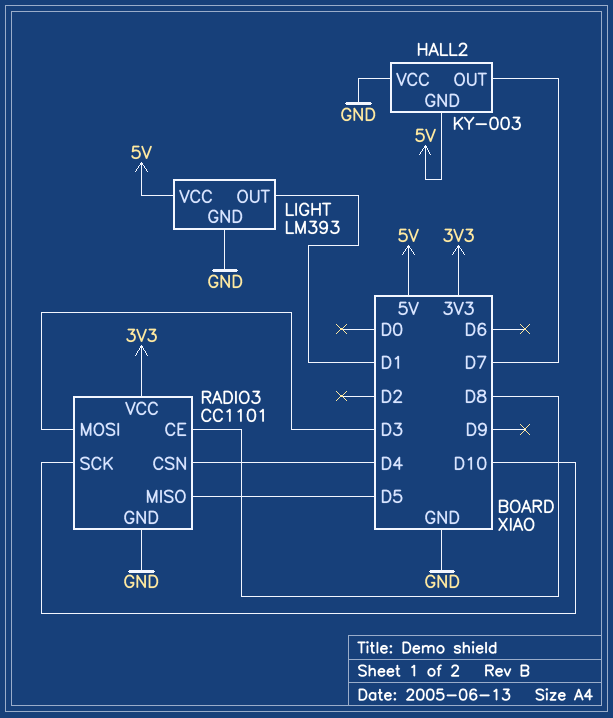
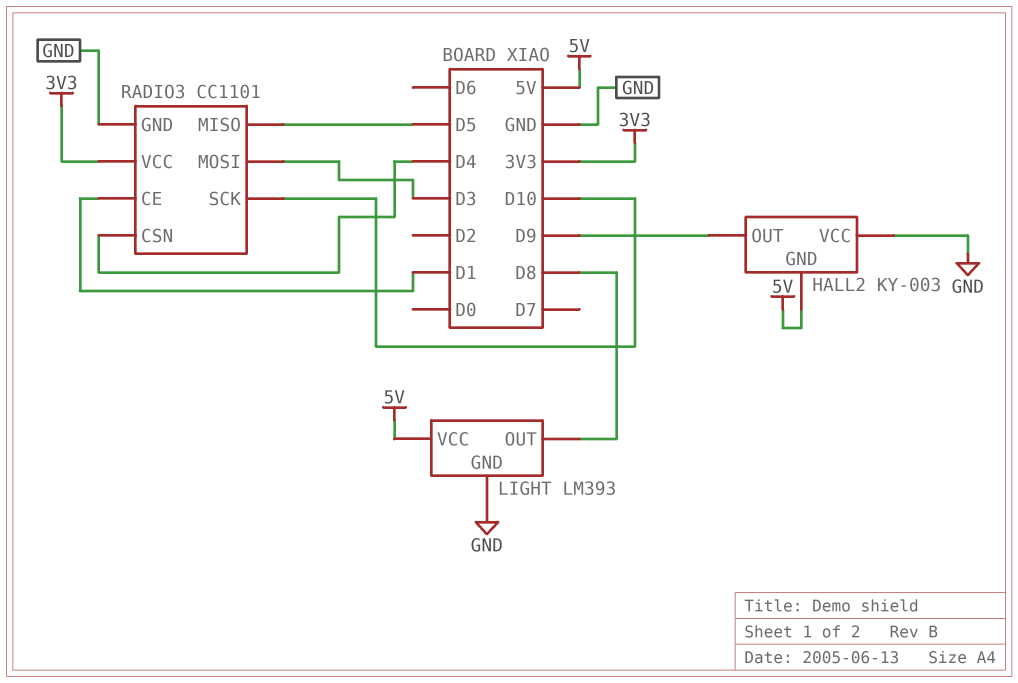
HALL2 pin OUT: D7 -> D9
LIGHT pin OUT: D1 -> D8
RADIO3 pin CE: D8 -> D1

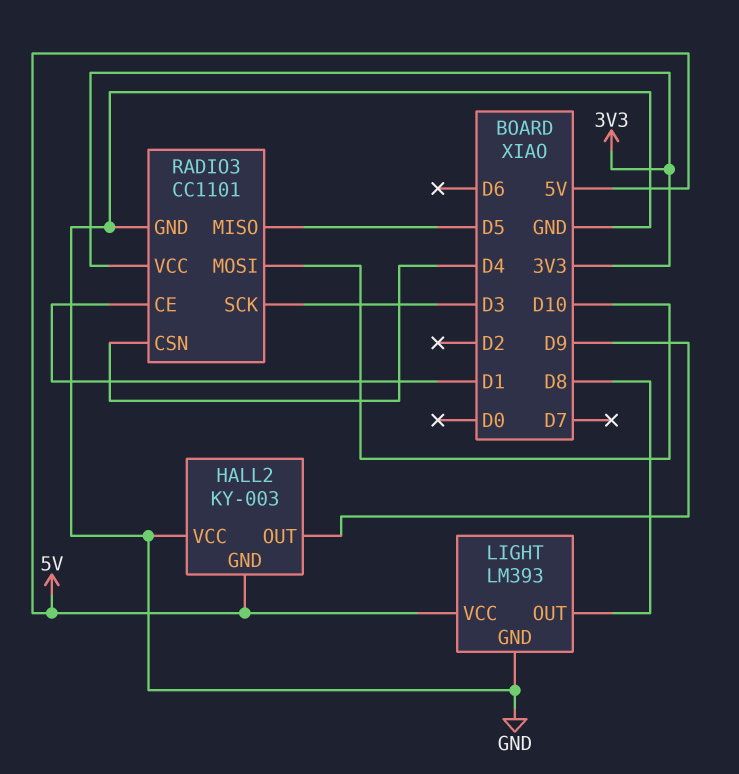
RADIO3 pin MOSI: D3 -> D10
RADIO3 pin SCK: D10 -> D3

